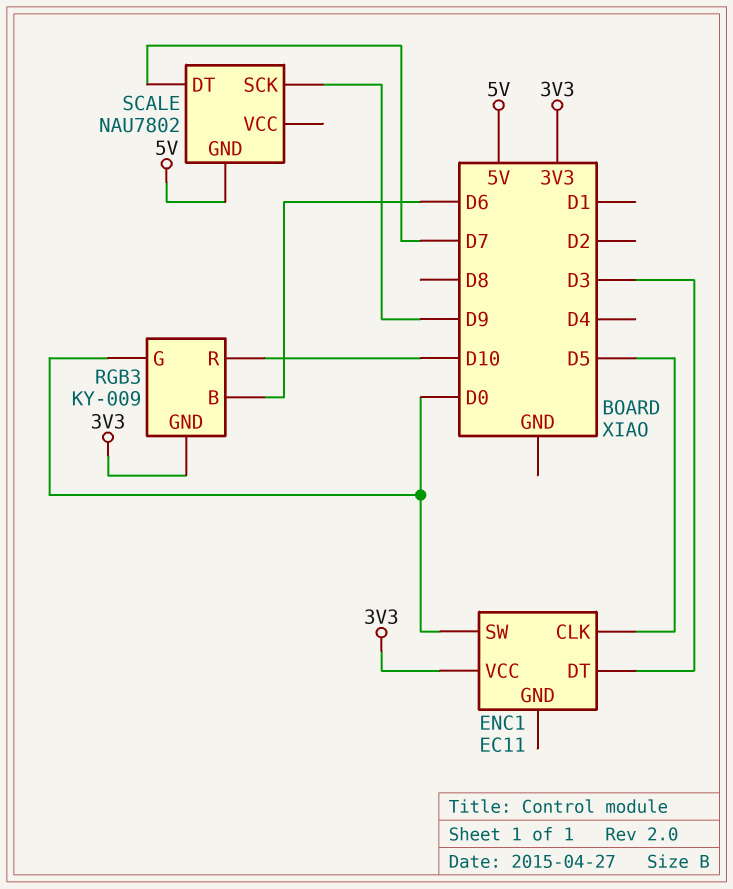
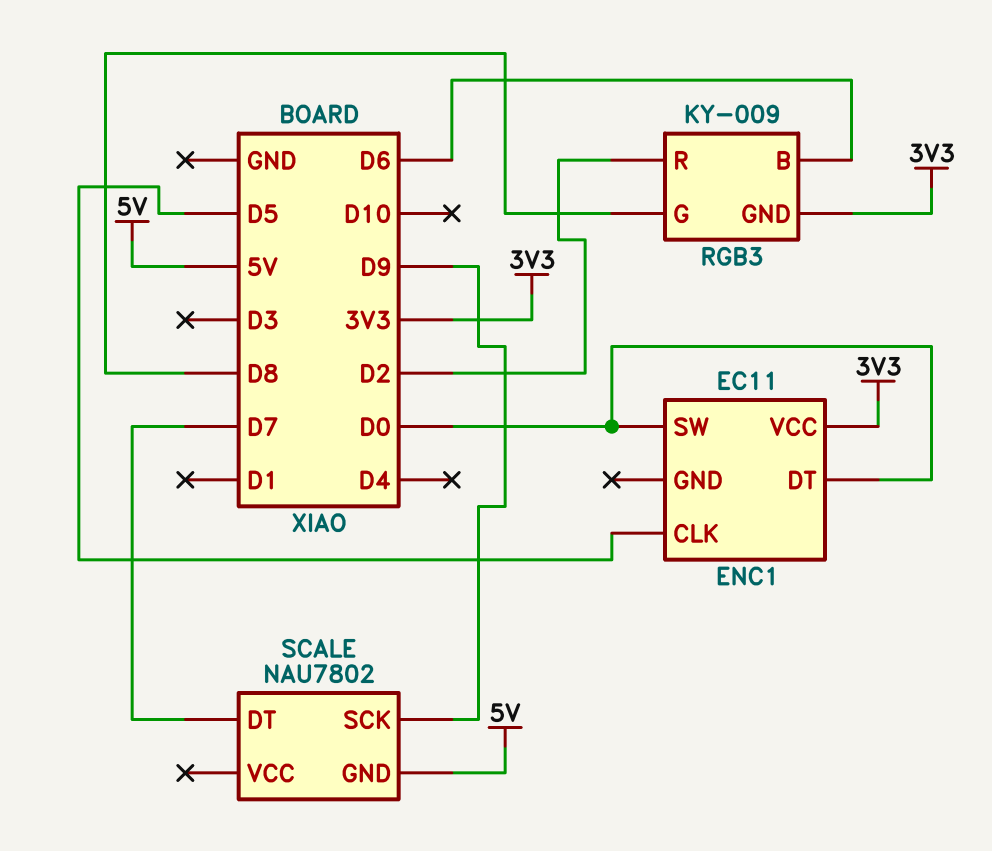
ENC1 pin DT: D3 -> D0
RGB3 pin G: D0 -> D8
RGB3 pin R: D10 -> D2

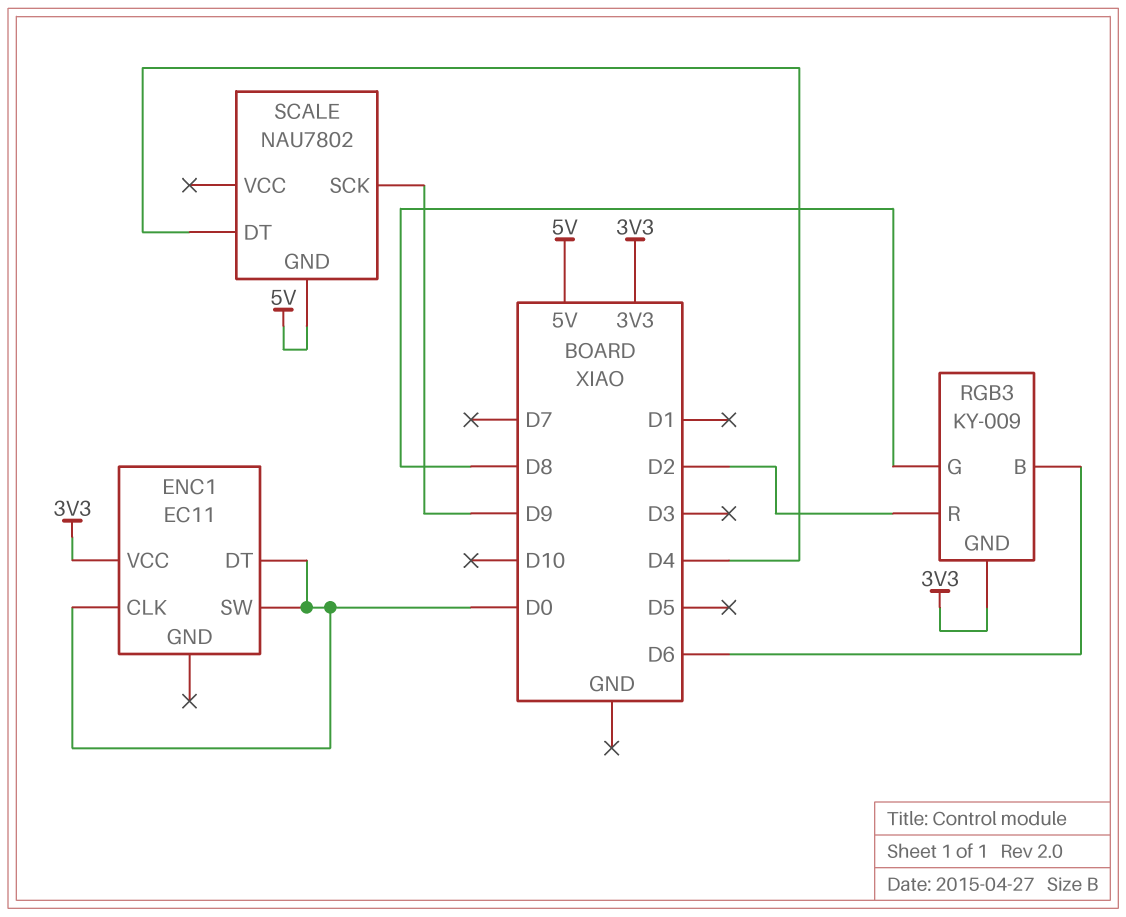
ENC1 pin CLK: D5 -> D0
SCALE pin DT: D7 -> D4

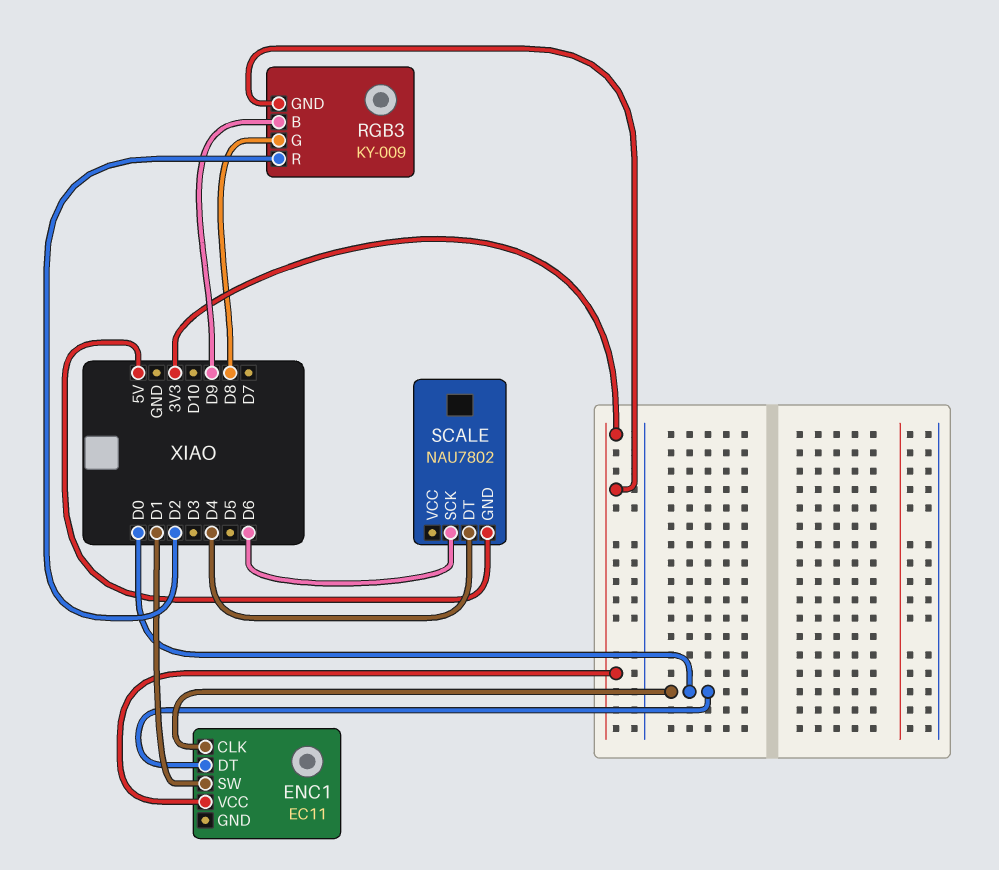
ENC1 pin SW: D0 -> D1
RGB3 pin B: D6 -> D9
SCALE pin SCK: D9 -> D6

